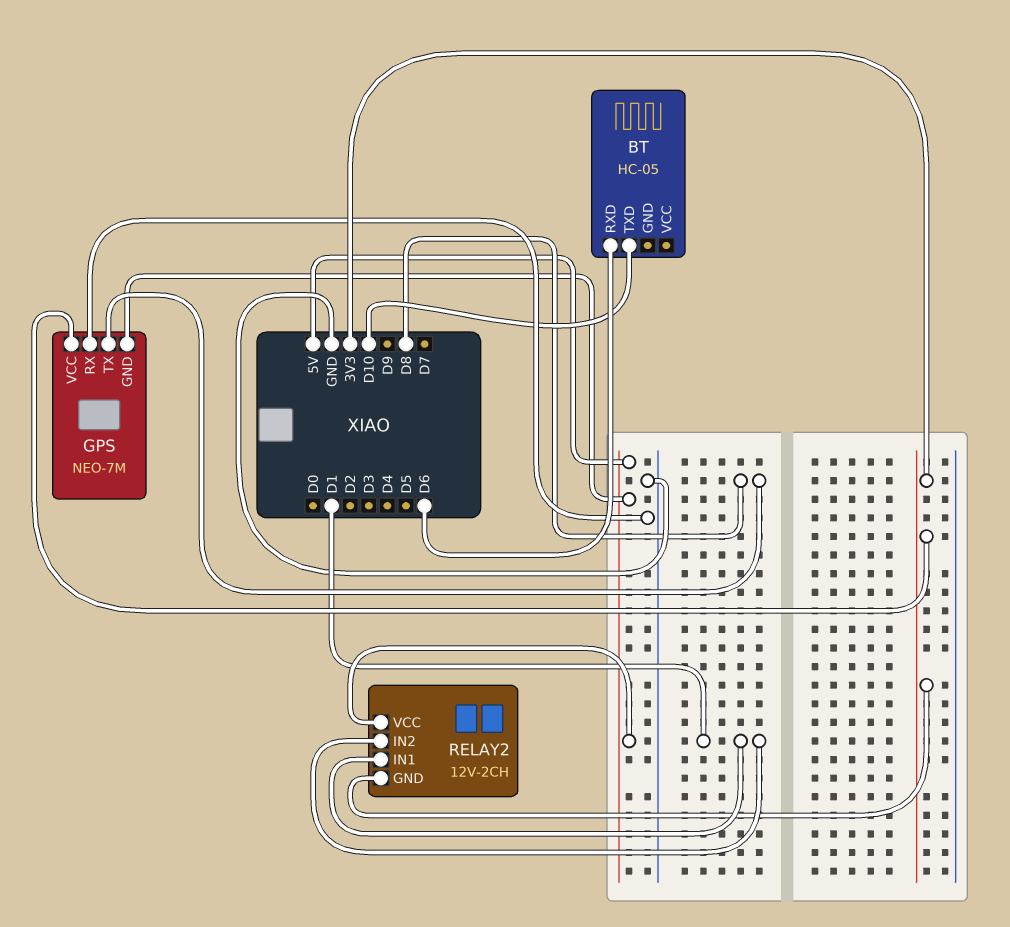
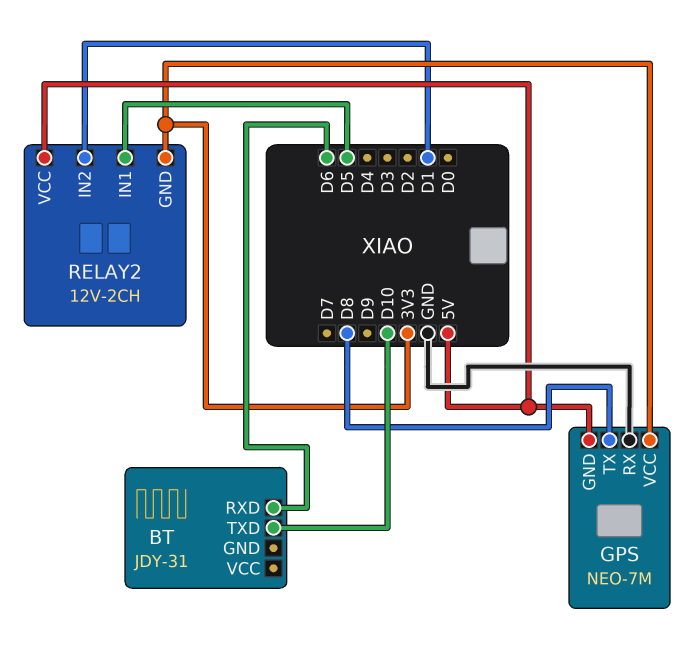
BT: HC-05 -> JDY-31
RELAY2 pin IN1: D1 -> D5

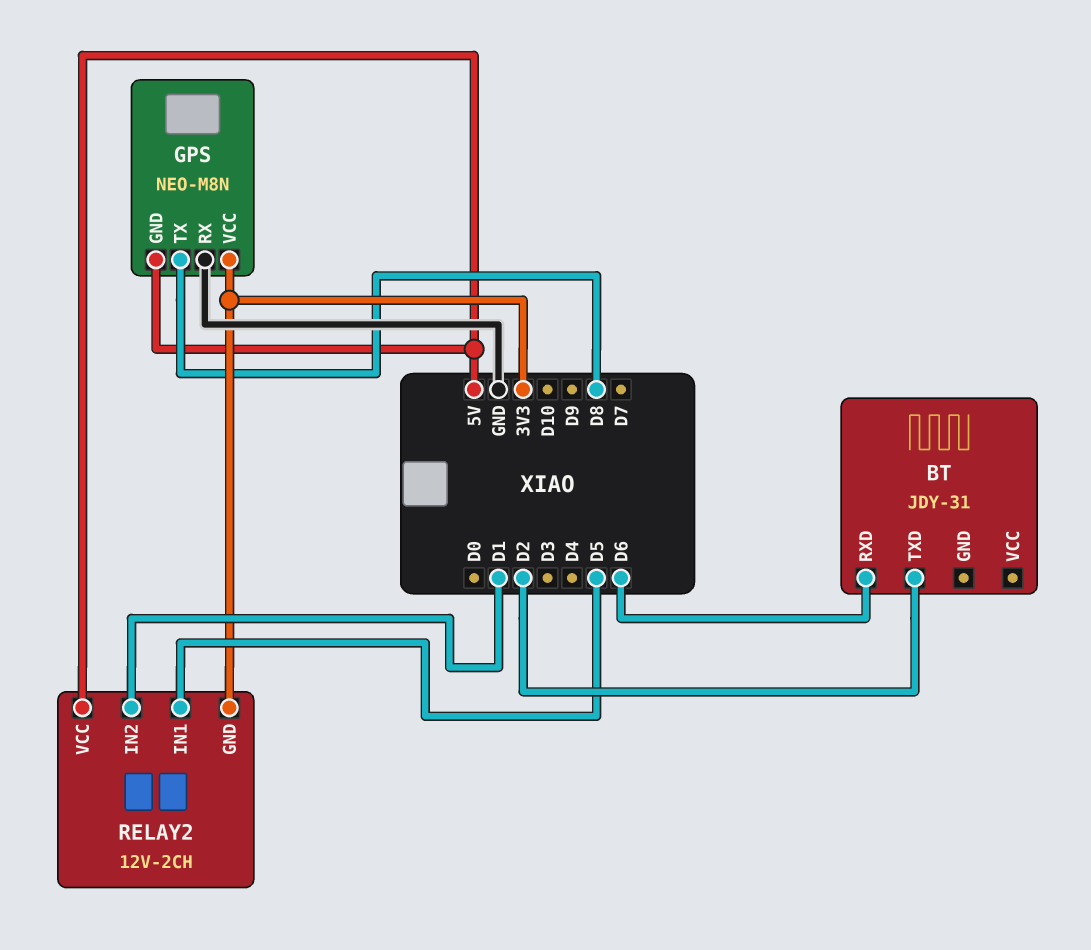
BT pin TXD: D10 -> D2
GPS: NEO-7M -> NEO-M8N

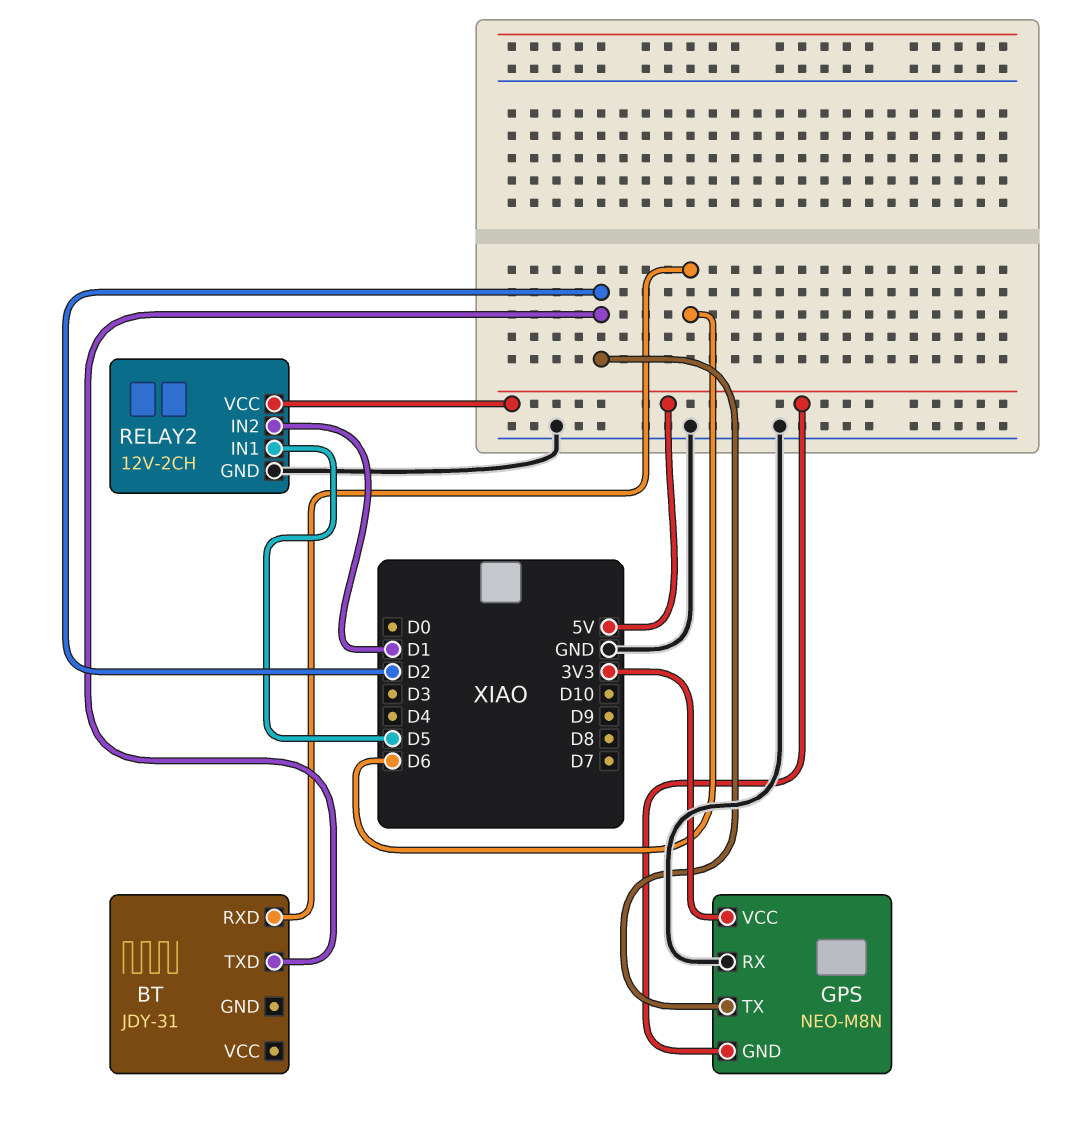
GPS pin TX: D8 -> D2
RELAY2 pin GND: 3V3 -> GND

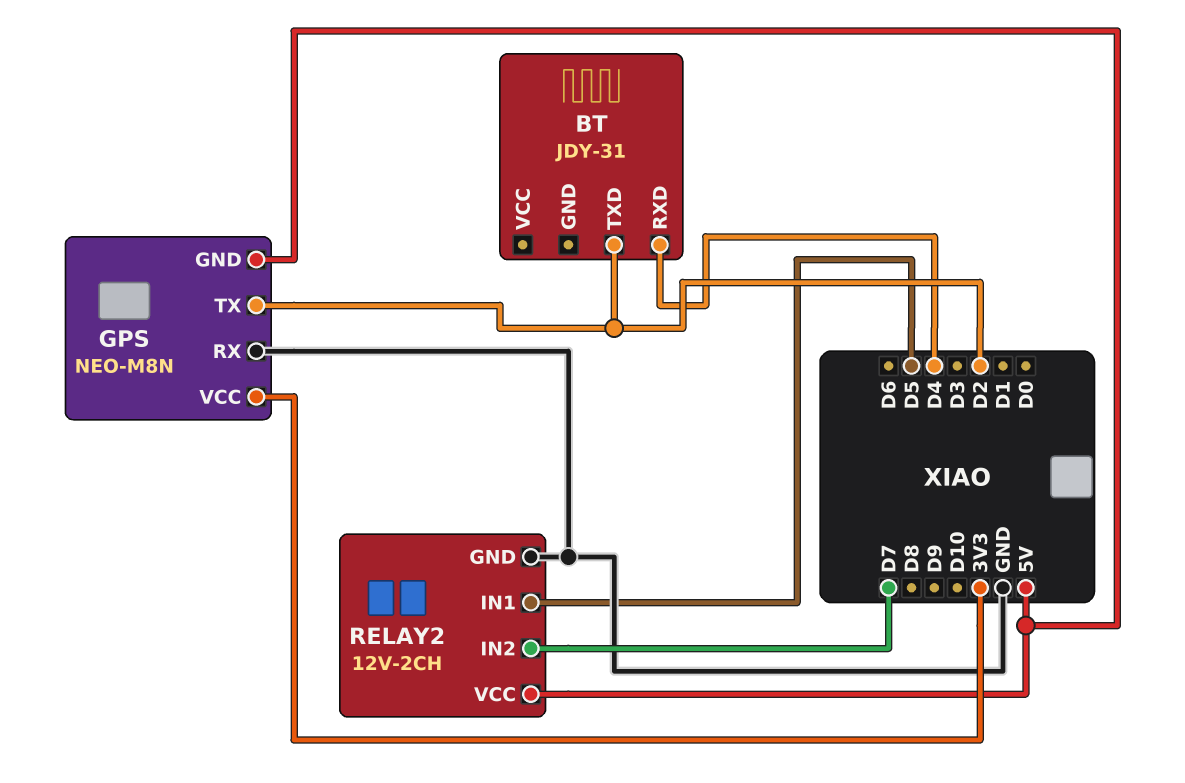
BT pin RXD: D6 -> D4
RELAY2 pin IN2: D1 -> D7

